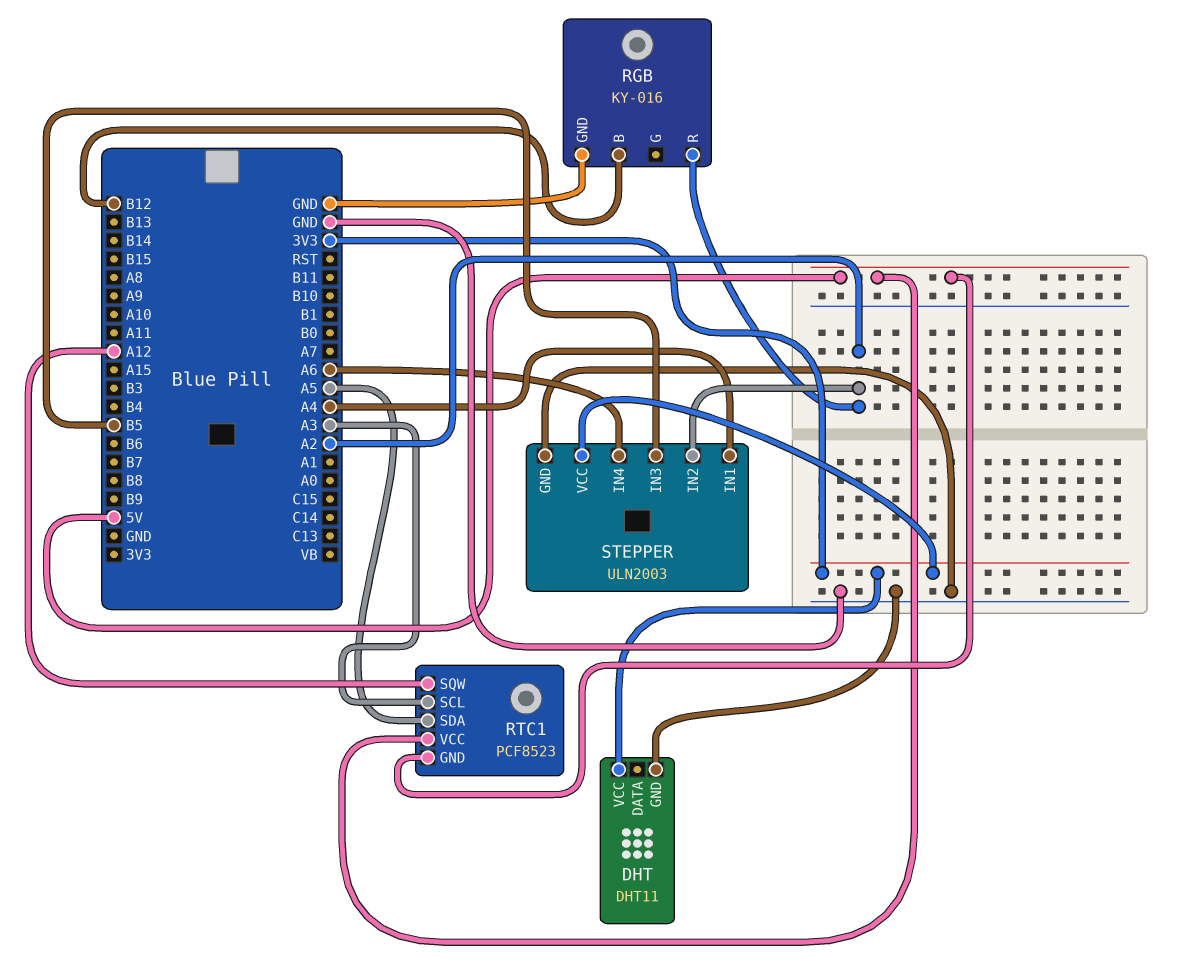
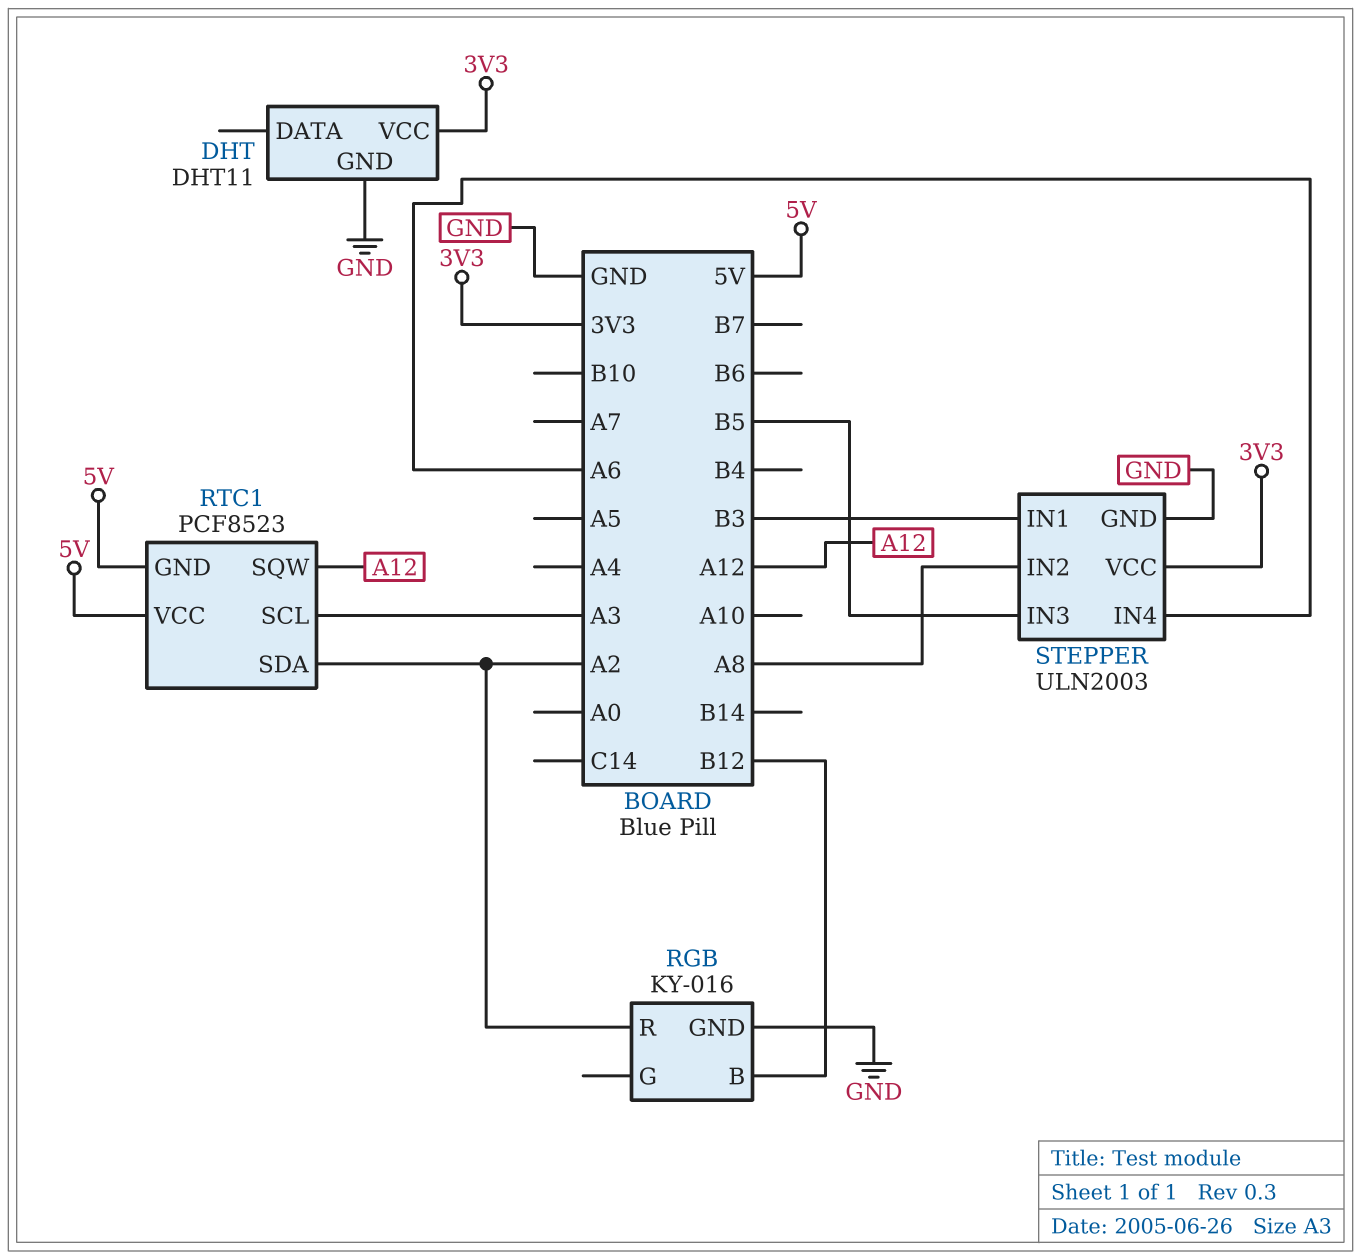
RTC1 pin SDA: A5 -> A2
STEPPER pin IN1: A4 -> B3
STEPPER pin IN2: A2 -> A8

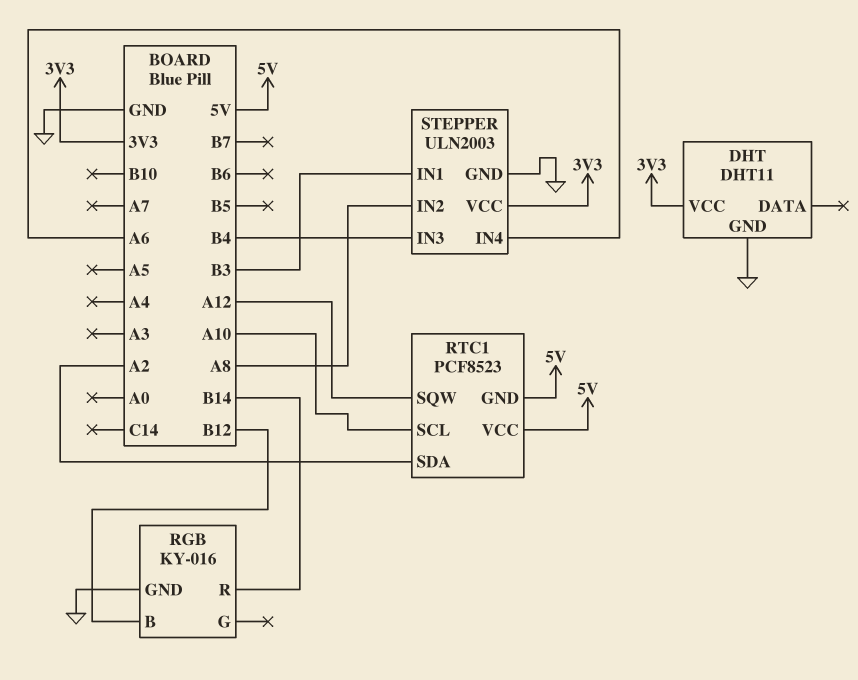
RGB pin R: A2 -> B14
RTC1 pin SCL: A3 -> A10
STEPPER pin IN3: B5 -> B4

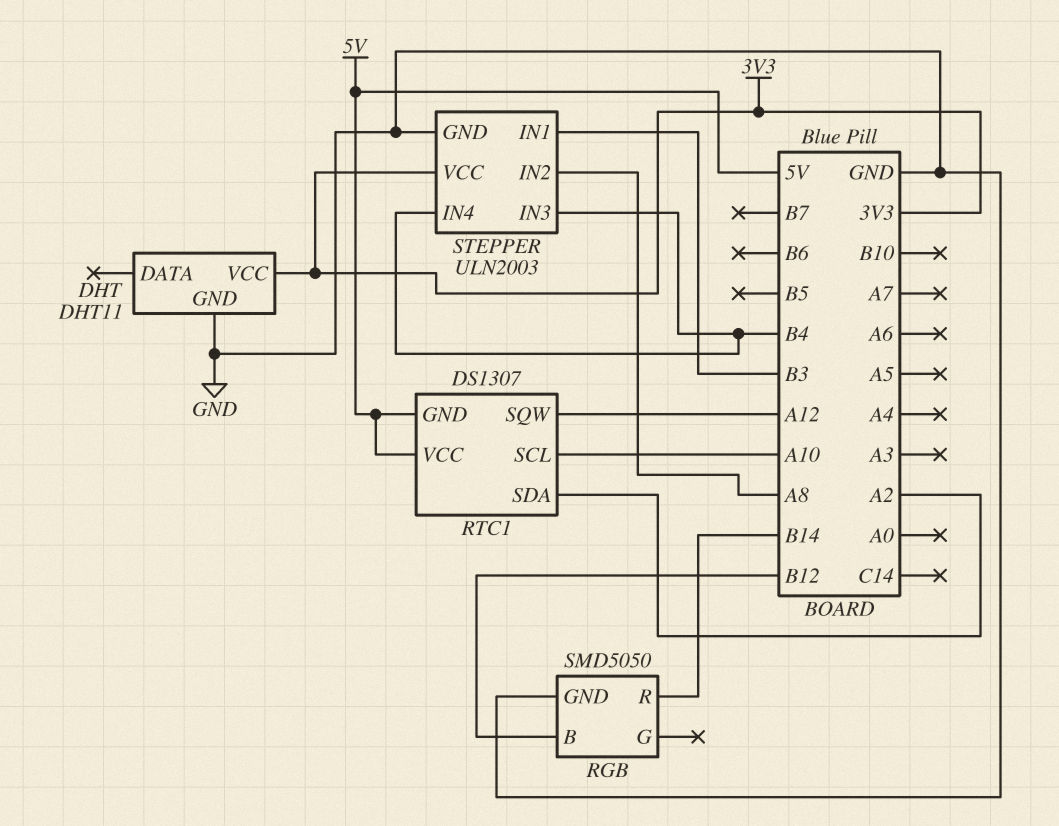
RGB: KY-016 -> SMD5050
RTC1: PCF8523 -> DS1307
STEPPER pin IN4: A6 -> B4

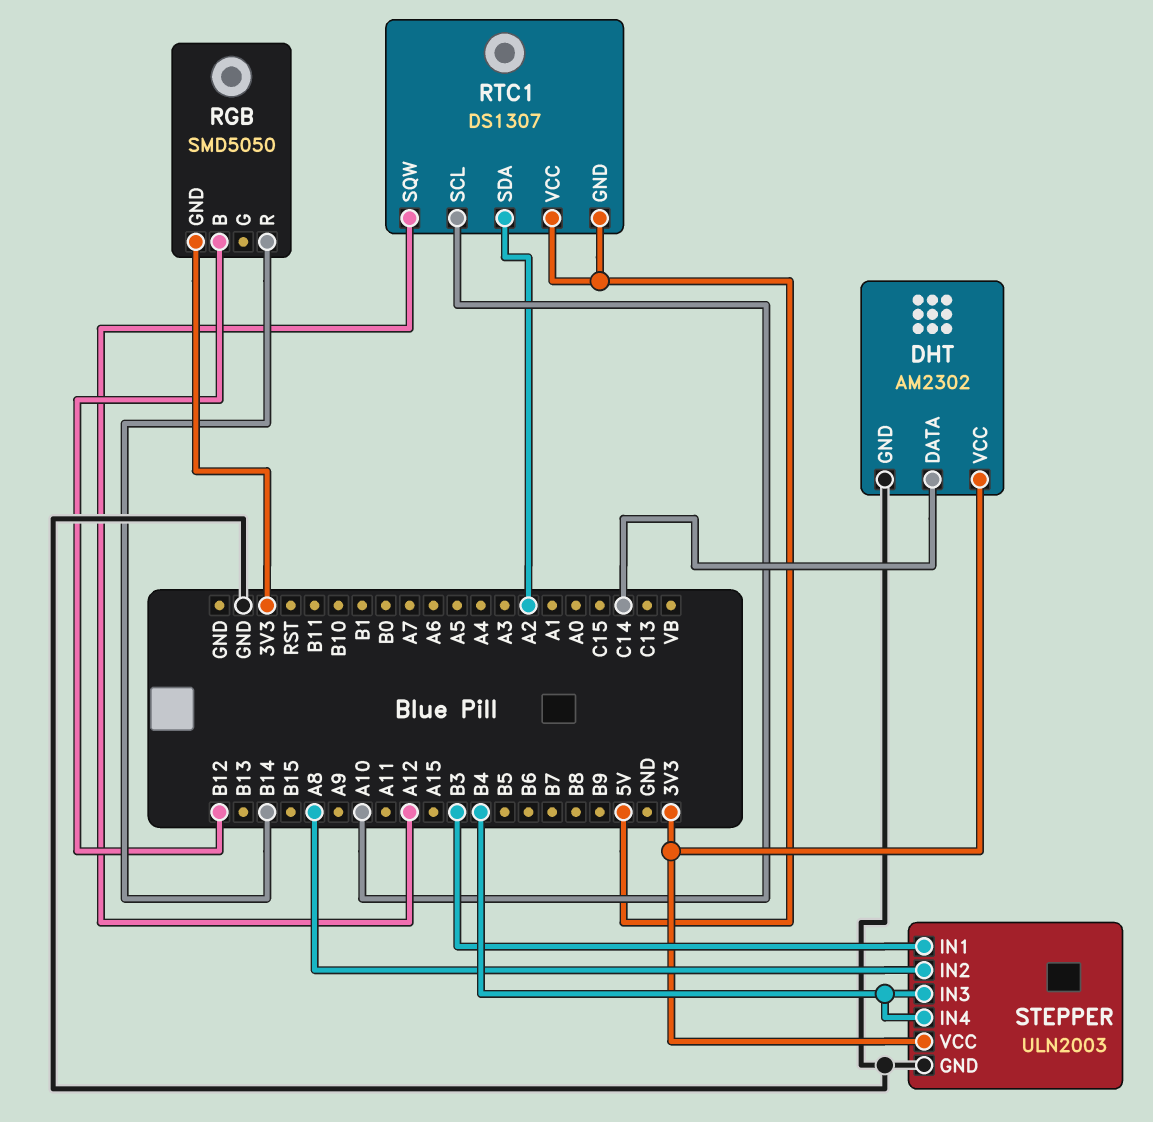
DHT: DHT11 -> AM2302
DHT pin DATA: none -> C14
RGB pin GND: GND -> 3V3

